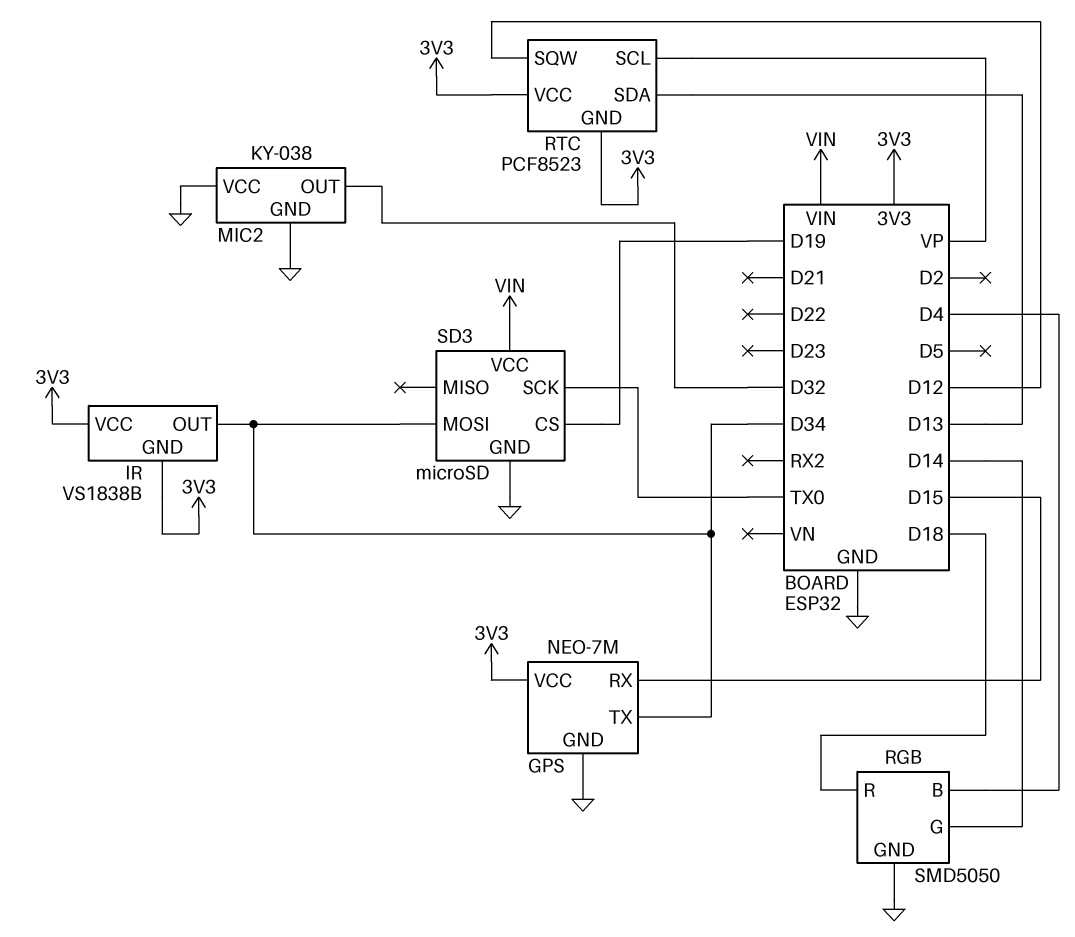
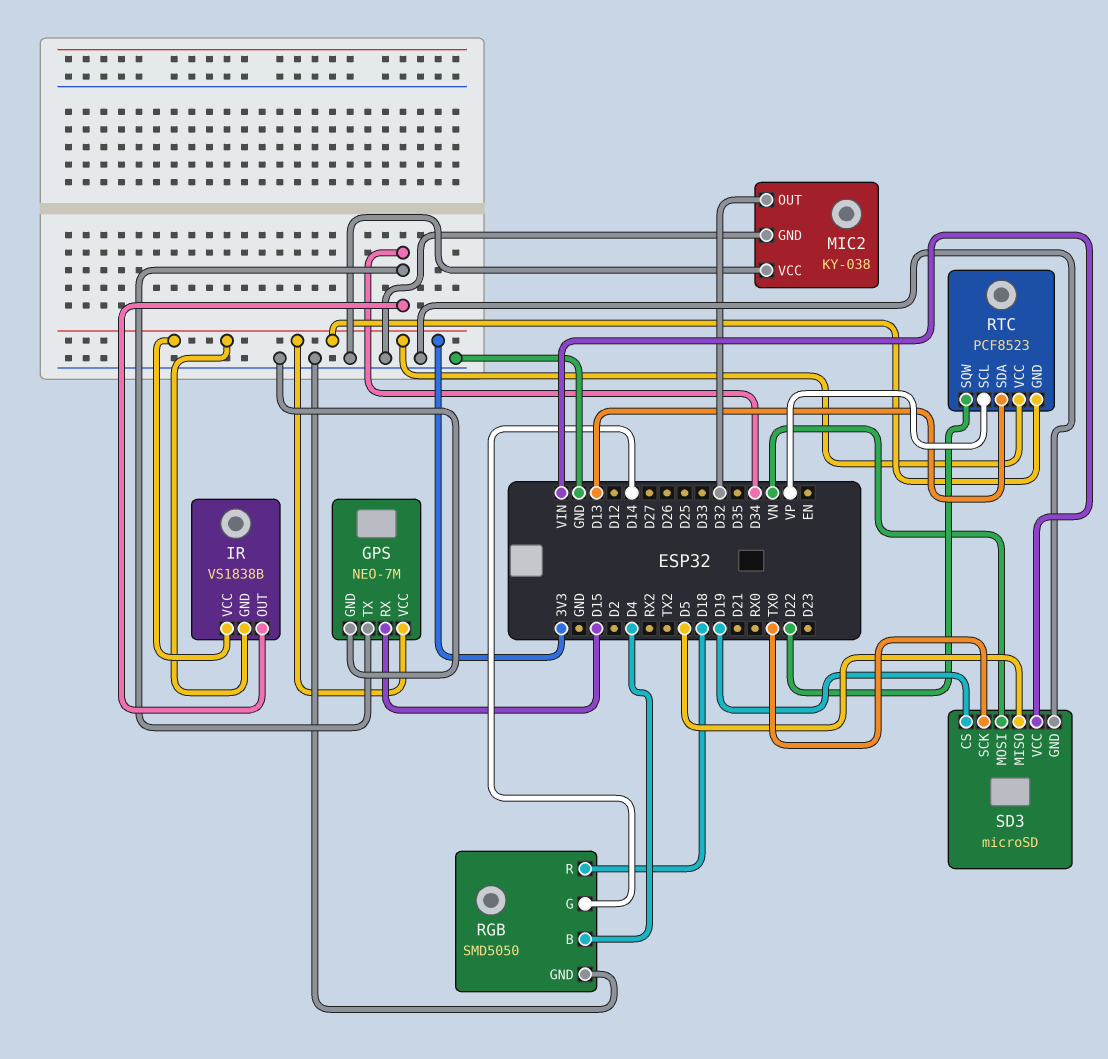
RTC pin SQW: D12 -> D22
SD3 pin MISO: none -> D5
SD3 pin MOSI: D34 -> VN

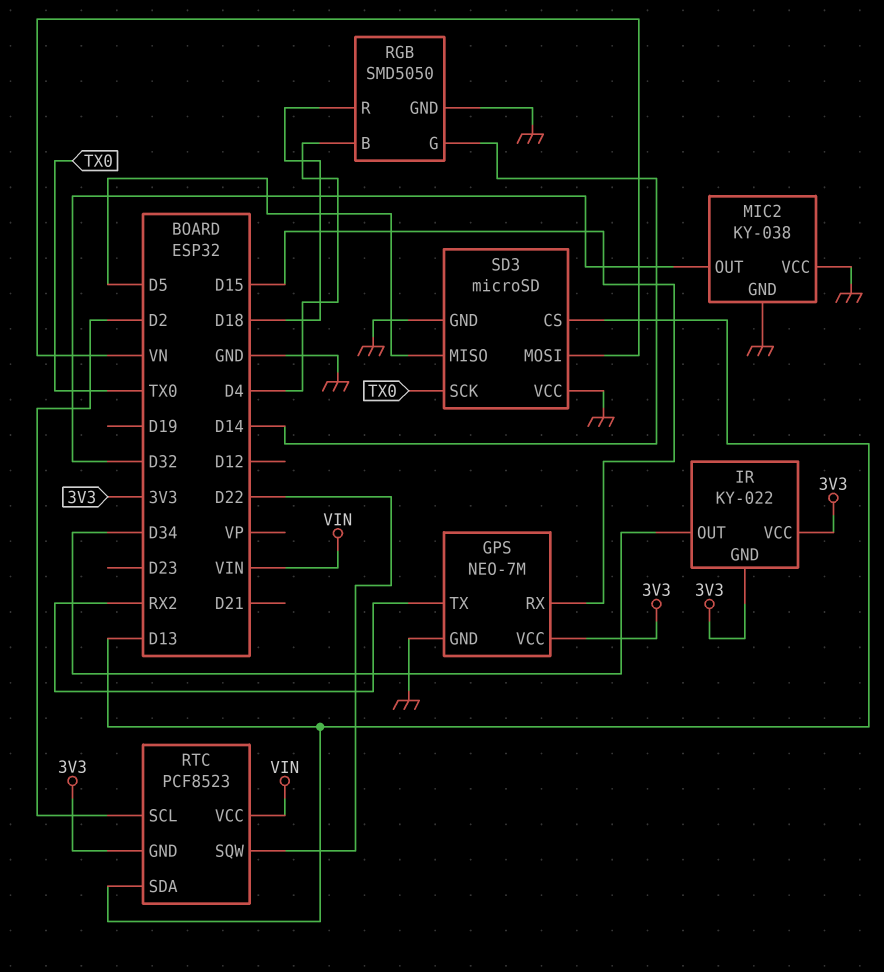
GPS pin TX: D34 -> RX2
IR: VS1838B -> KY-022
RTC pin SCL: VP -> D2
RTC pin VCC: 3V3 -> VIN
SD3 pin CS: D19 -> D13
SD3 pin VCC: VIN -> GND

